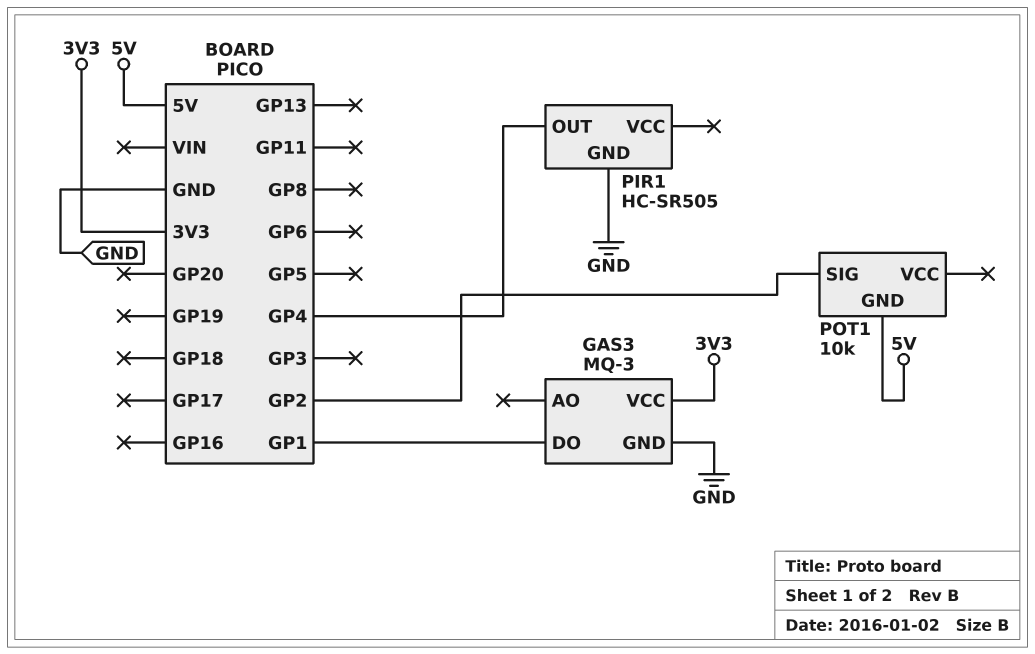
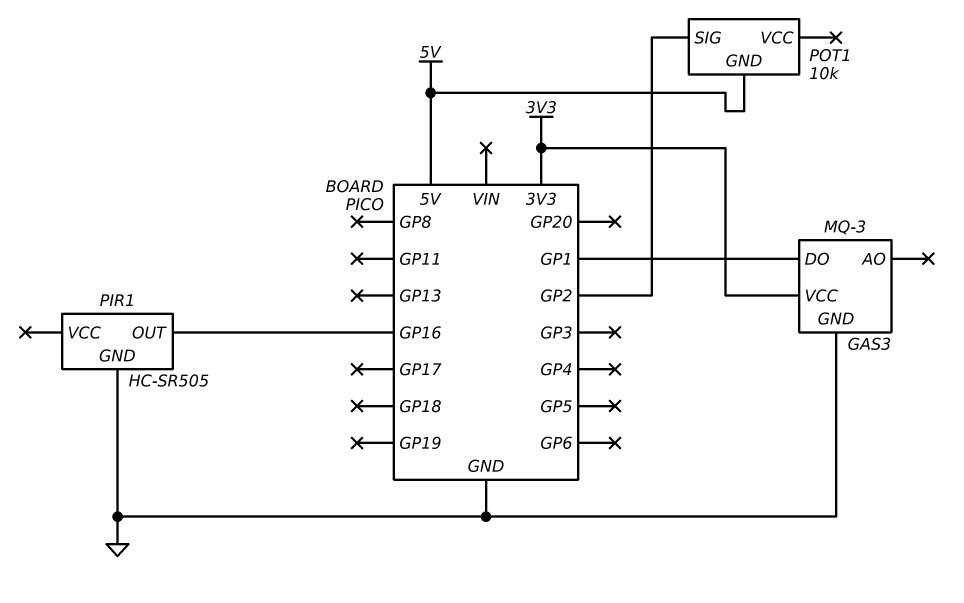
PIR1 pin OUT: GP4 -> GP16

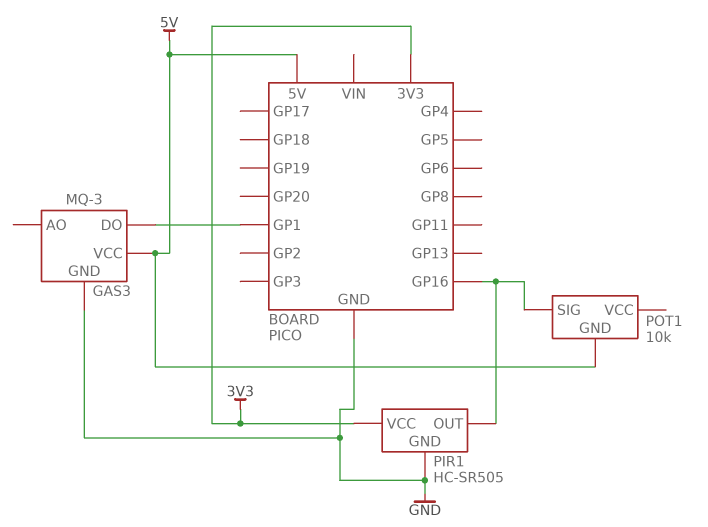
GAS3 pin VCC: 3V3 -> 5V
PIR1 pin VCC: none -> 3V3
POT1 pin SIG: GP2 -> GP16

